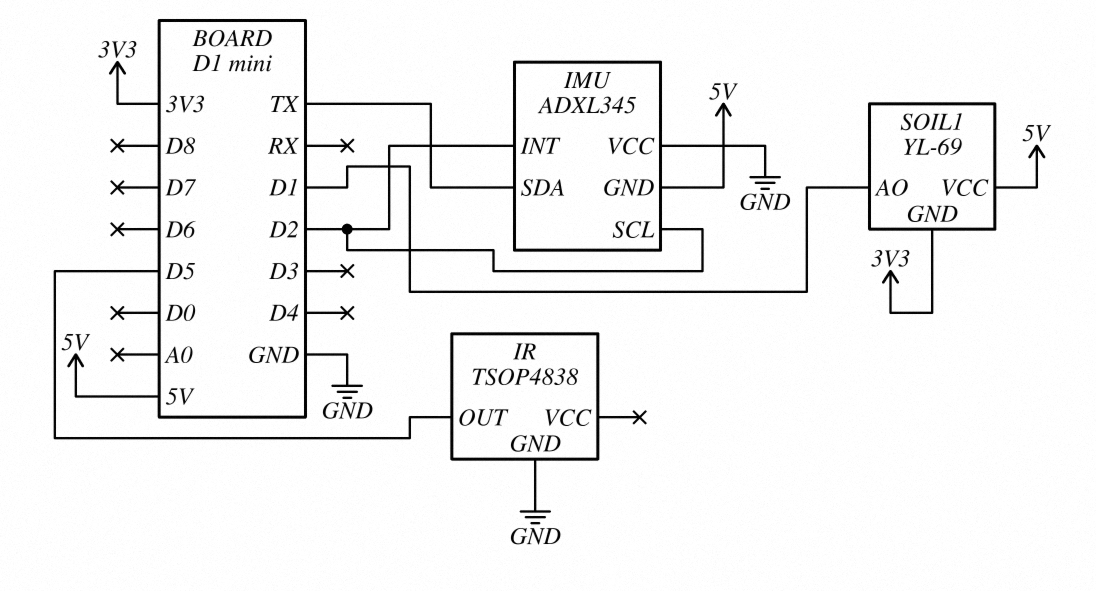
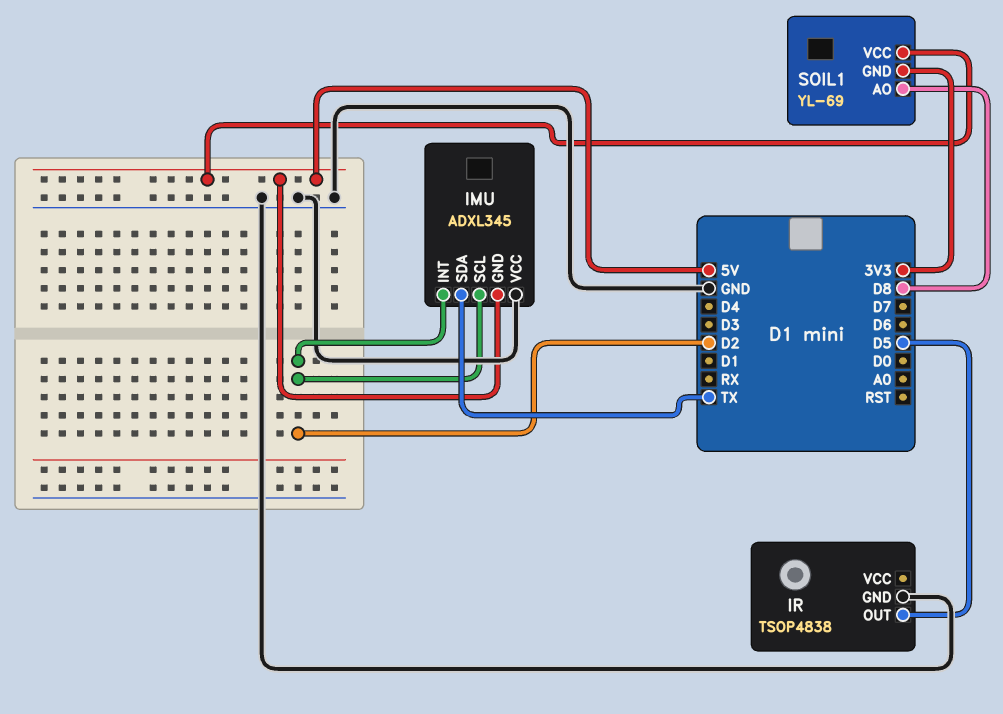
SOIL1 pin AO: D1 -> D8

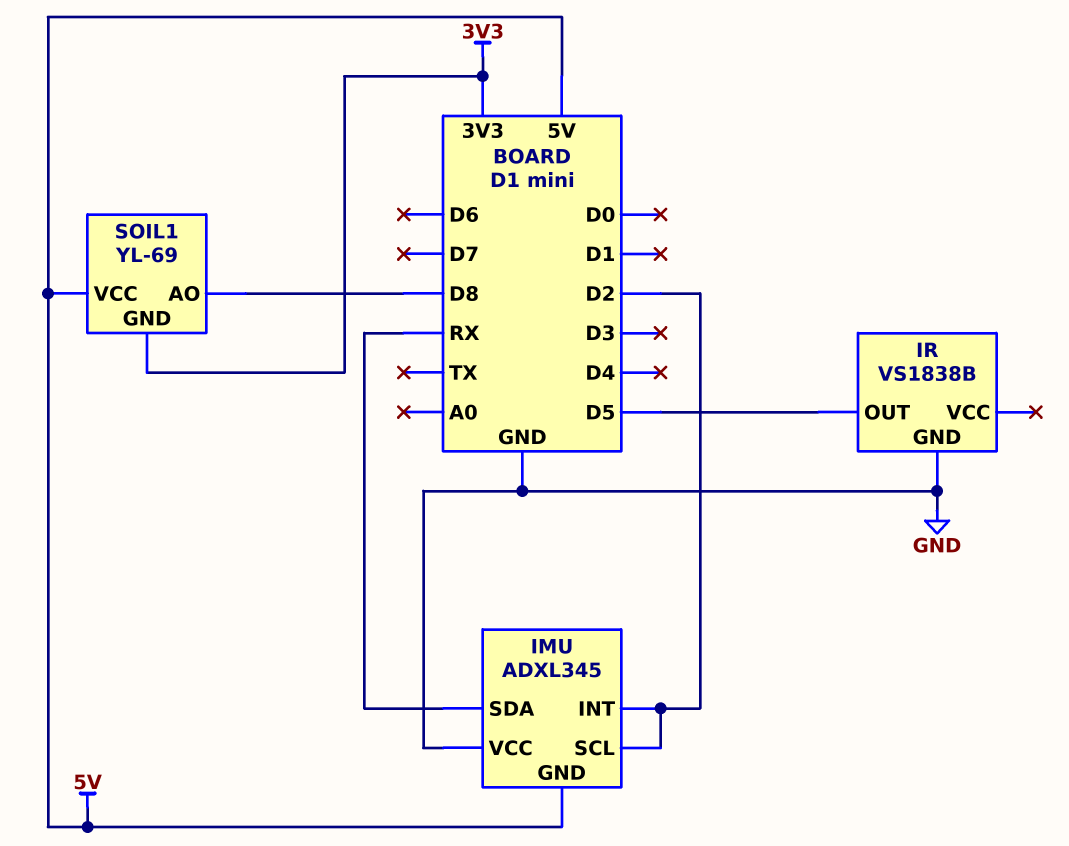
IMU pin SDA: TX -> RX
IR: TSOP4838 -> VS1838B

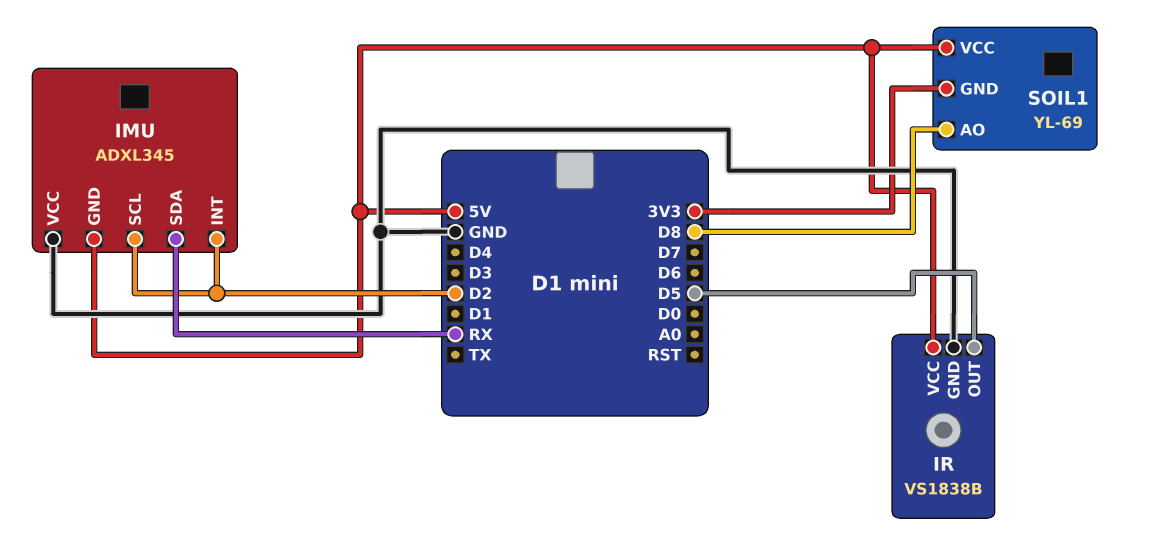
IR pin VCC: none -> 5V

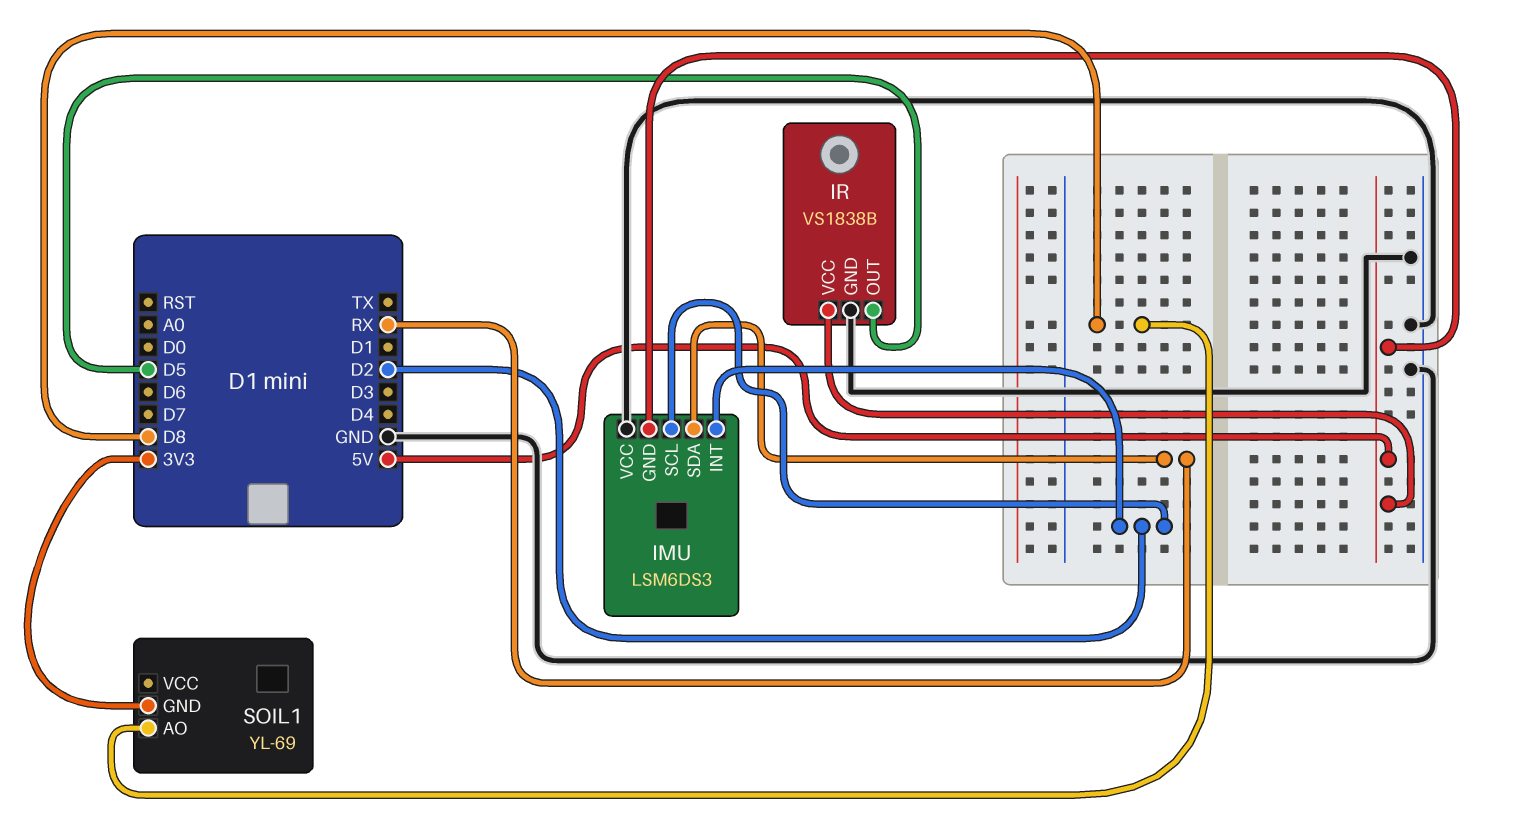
IMU: ADXL345 -> LSM6DS3
SOIL1 pin VCC: 5V -> none

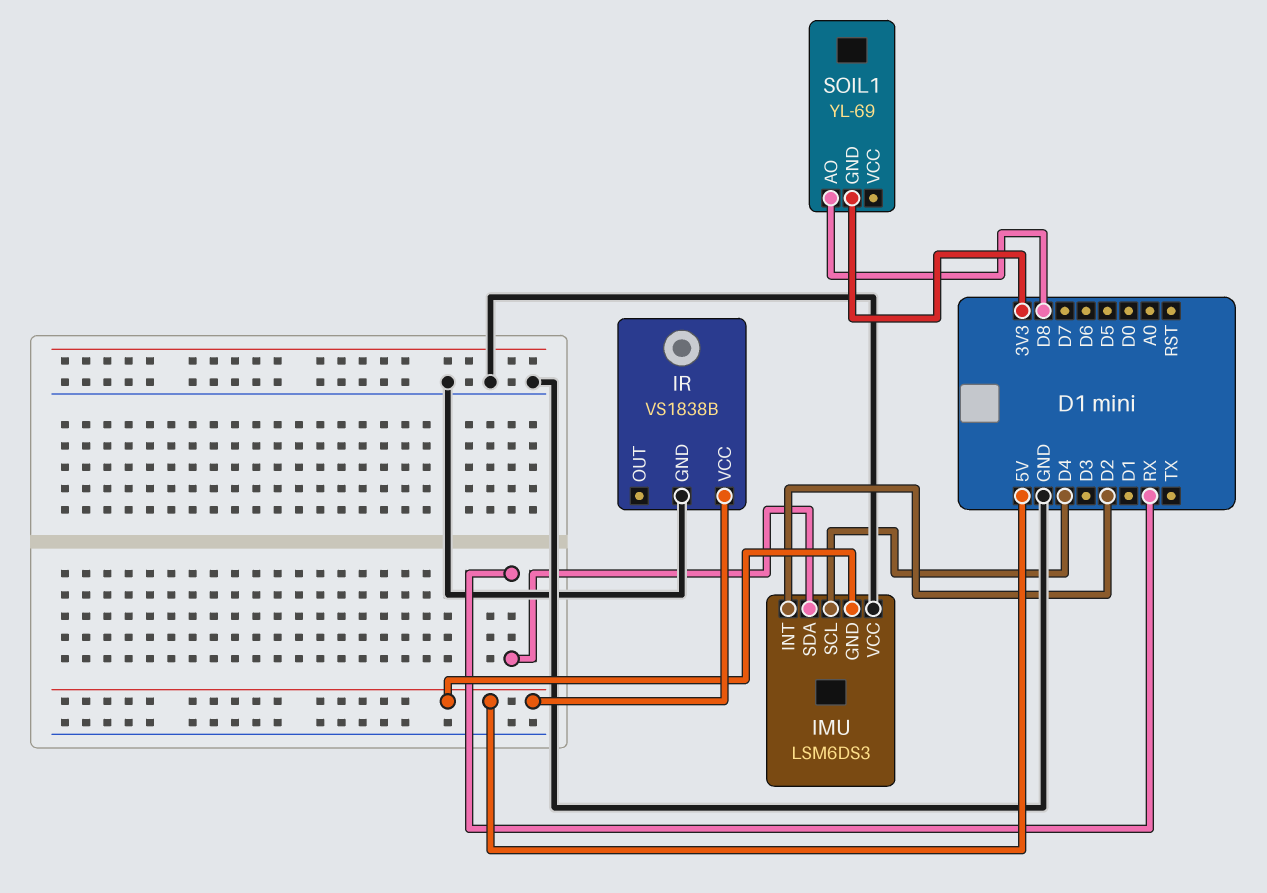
IMU pin SCL: D2 -> D4
IR pin OUT: D5 -> none

